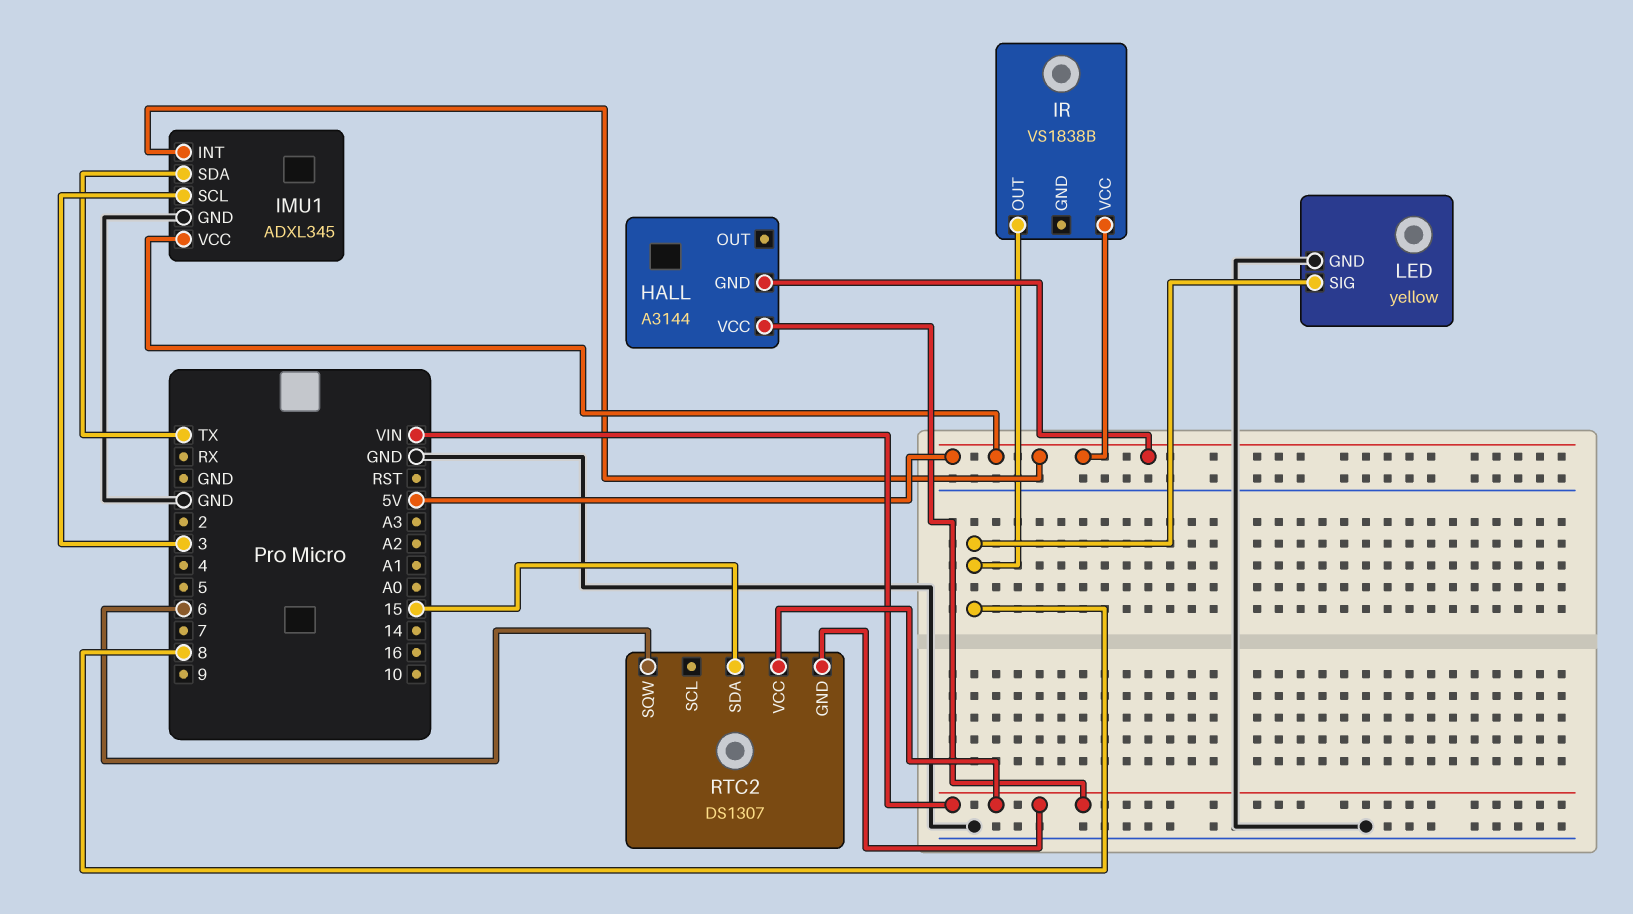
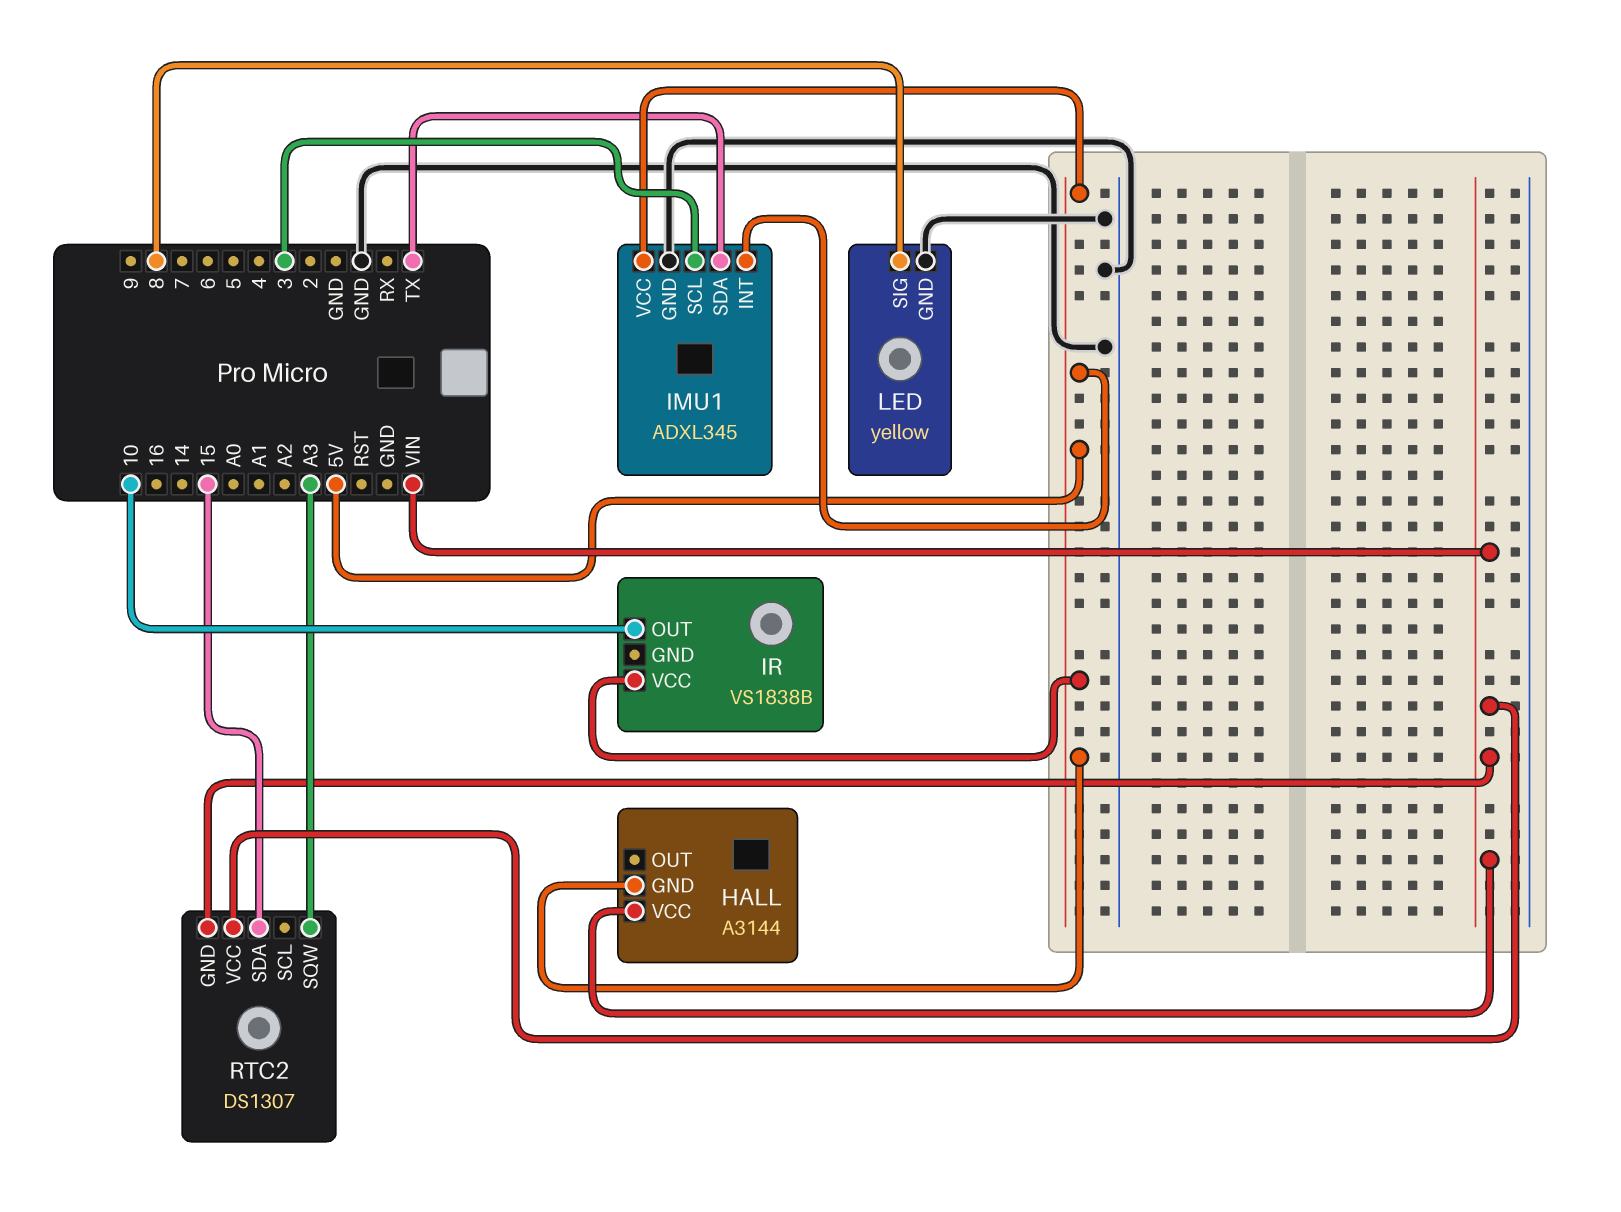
IR pin OUT: 8 -> 10
RTC2 pin SQW: 6 -> A3

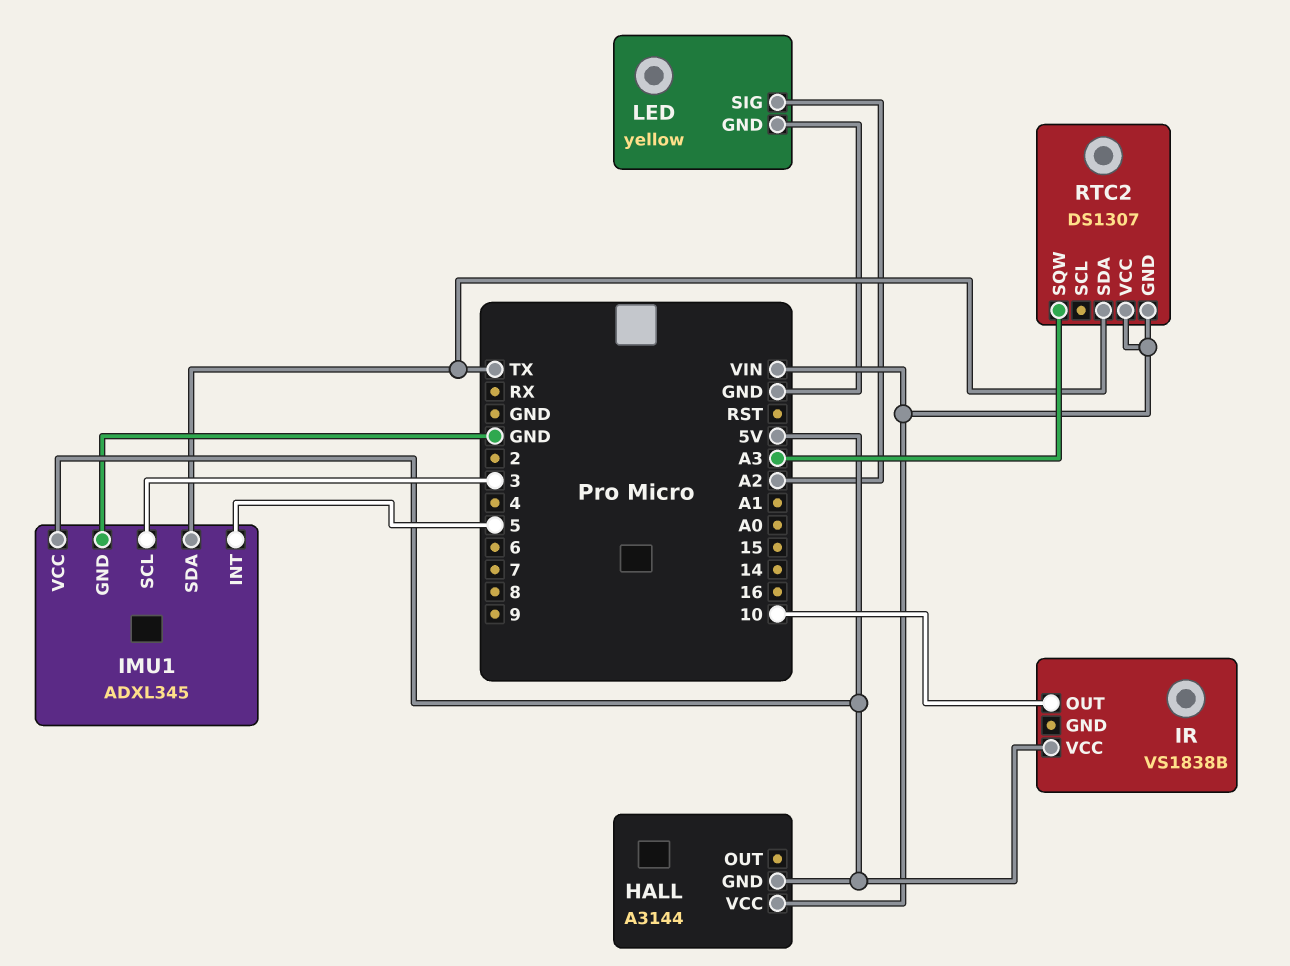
IMU1 pin INT: 5V -> 5
LED pin SIG: 8 -> A2
RTC2 pin SDA: 15 -> TX

